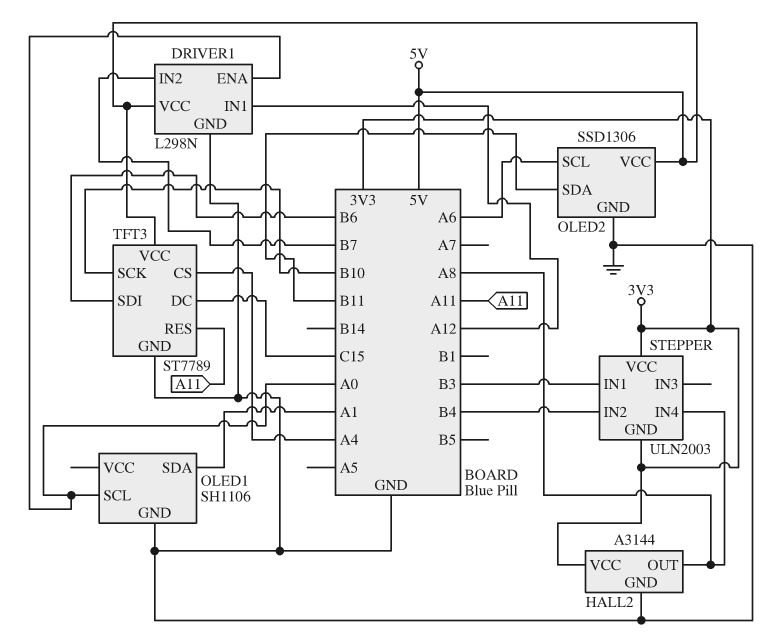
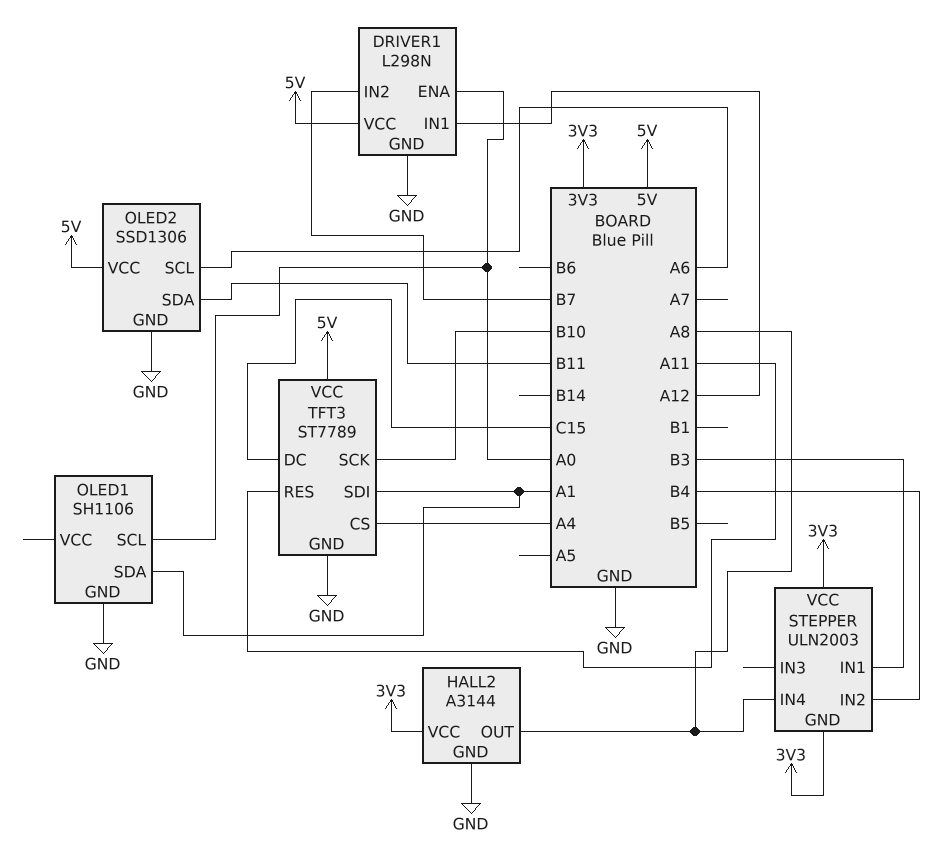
TFT3 pin SDI: B6 -> A1

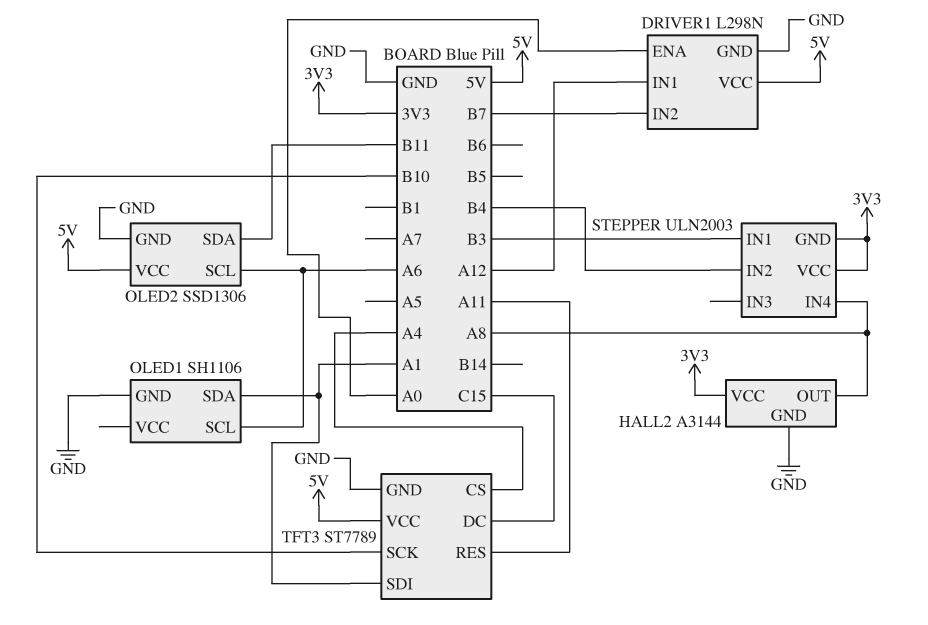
OLED1 pin SCL: A0 -> A6

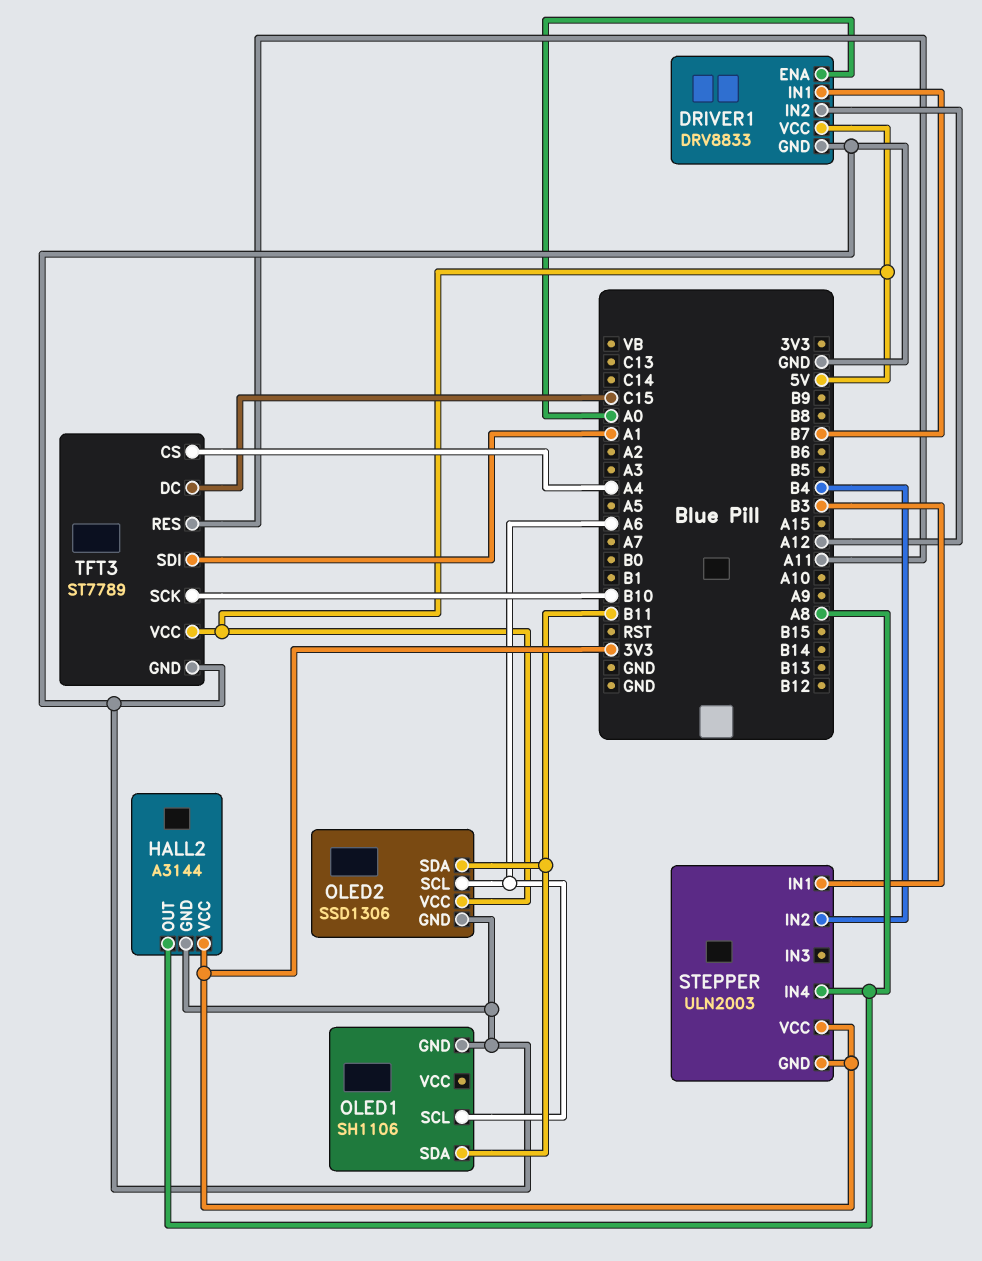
DRIVER1: L298N -> DRV8833
DRIVER1 pin IN1: A12 -> B7
DRIVER1 pin IN2: B7 -> A12
OLED1 pin SDA: A1 -> B11

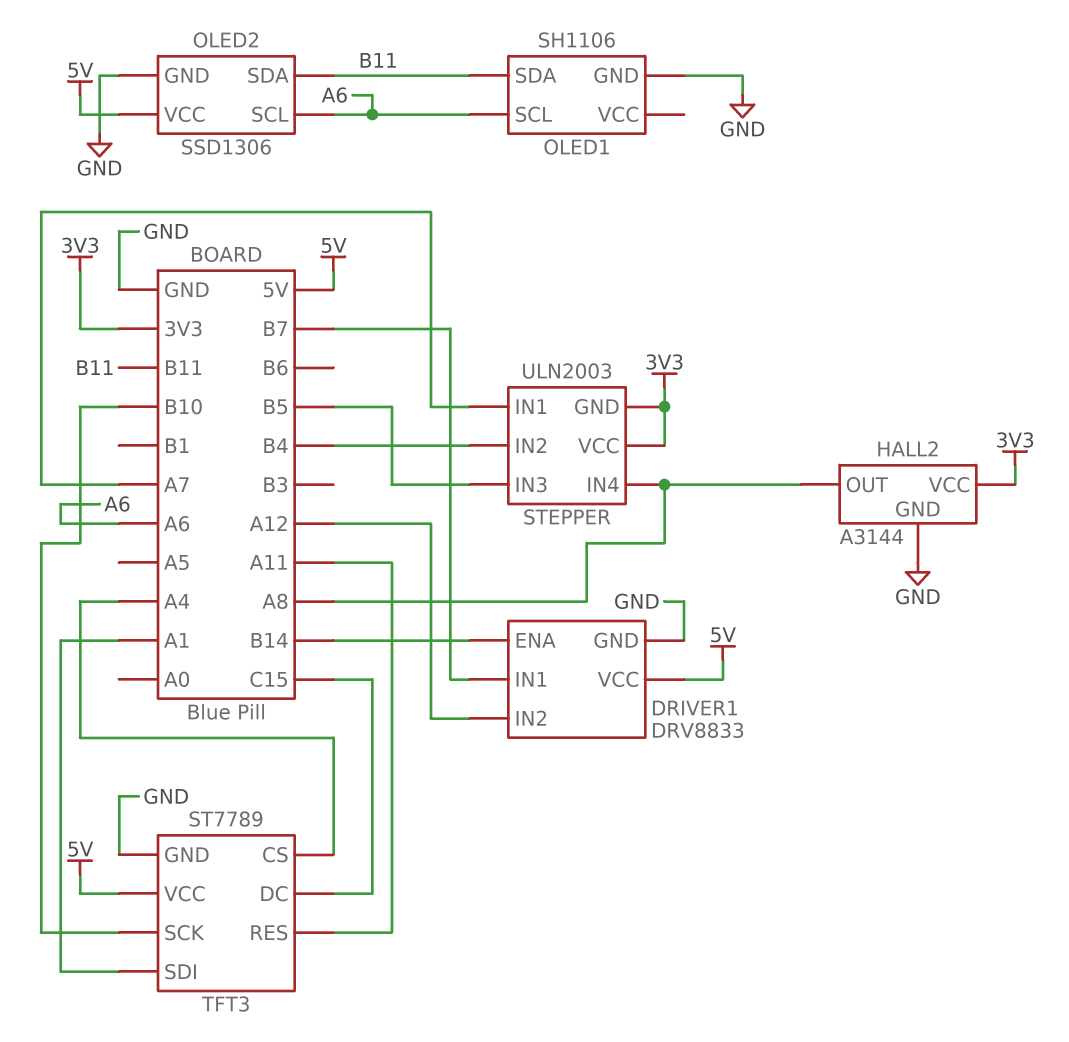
DRIVER1 pin ENA: A0 -> B14
STEPPER pin IN1: B3 -> A7
STEPPER pin IN3: none -> B5

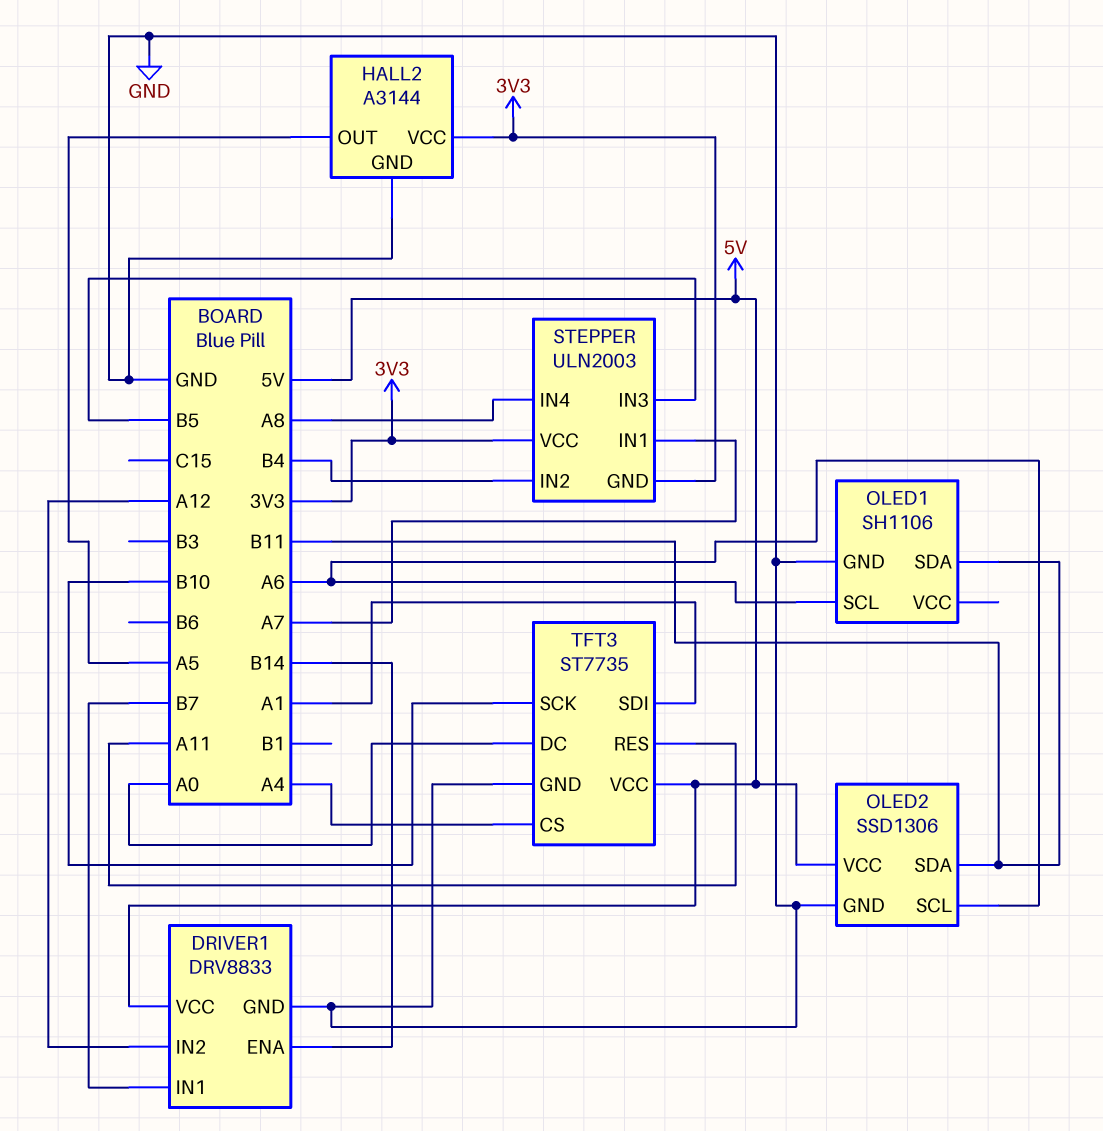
HALL2 pin OUT: A8 -> A5
TFT3: ST7789 -> ST7735
TFT3 pin DC: C15 -> A0

